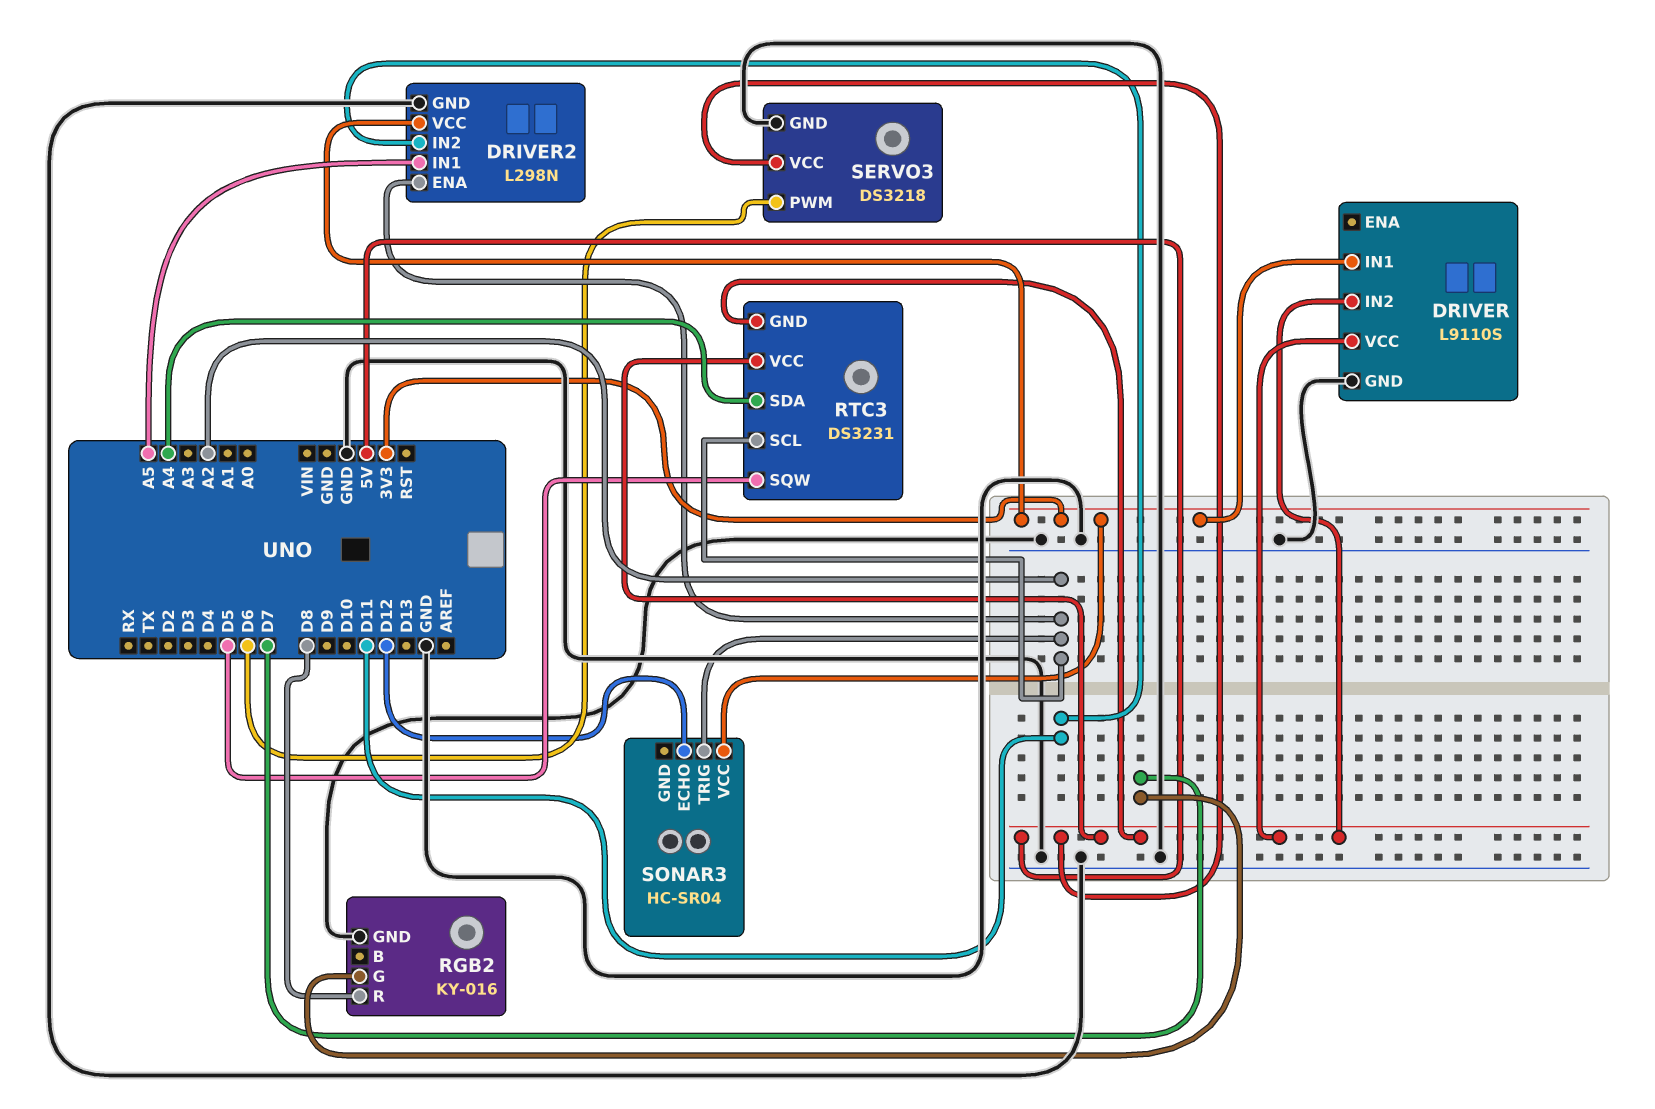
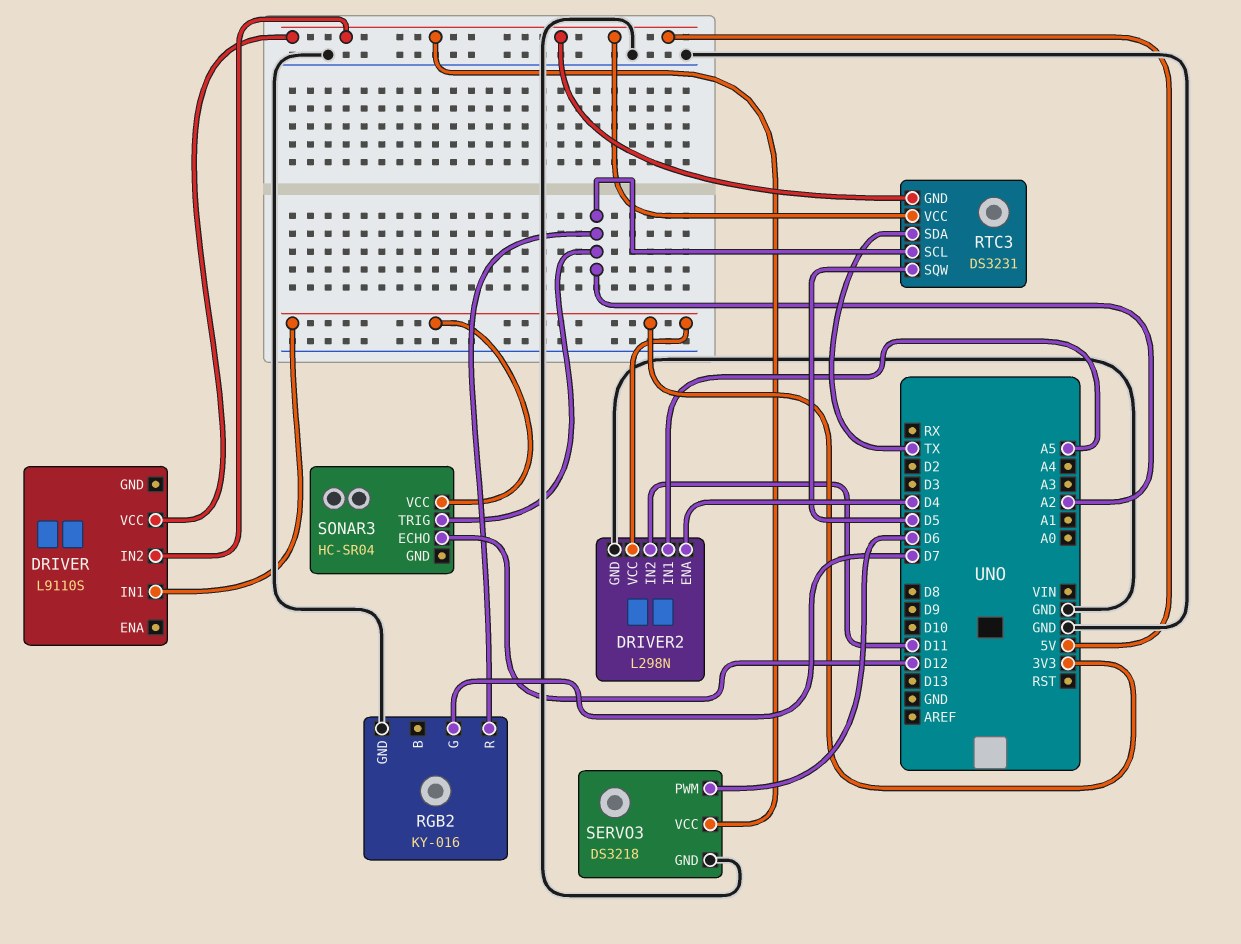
DRIVER pin GND: GND -> none
DRIVER2 pin ENA: A2 -> D4
RGB2 pin R: D8 -> A2
RTC3 pin SDA: A4 -> TX

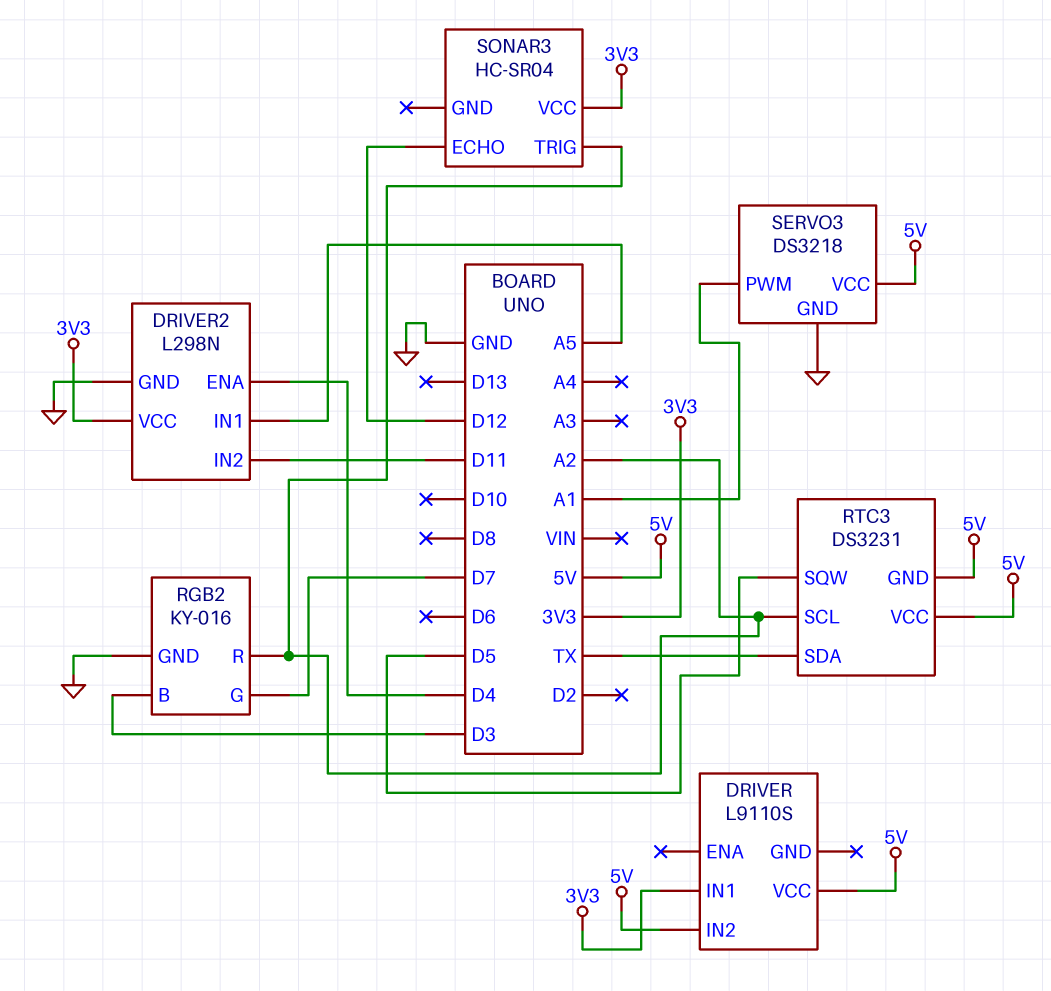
RGB2 pin B: none -> D3
SERVO3 pin PWM: D6 -> A1

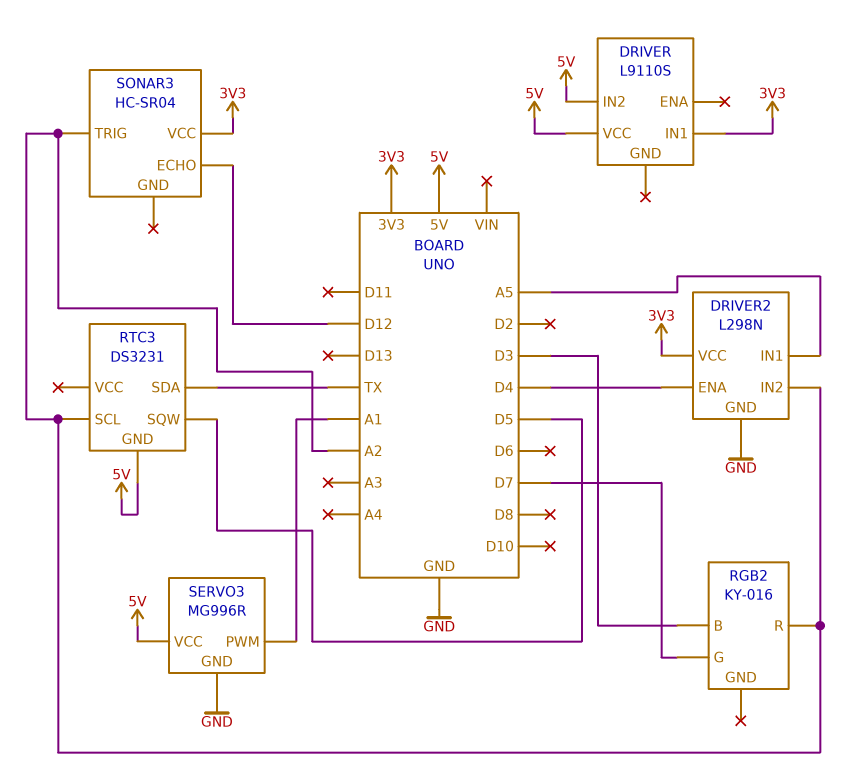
DRIVER2 pin IN2: D11 -> A2
RGB2 pin GND: GND -> none
RTC3 pin VCC: 5V -> none
SERVO3: DS3218 -> MG996R

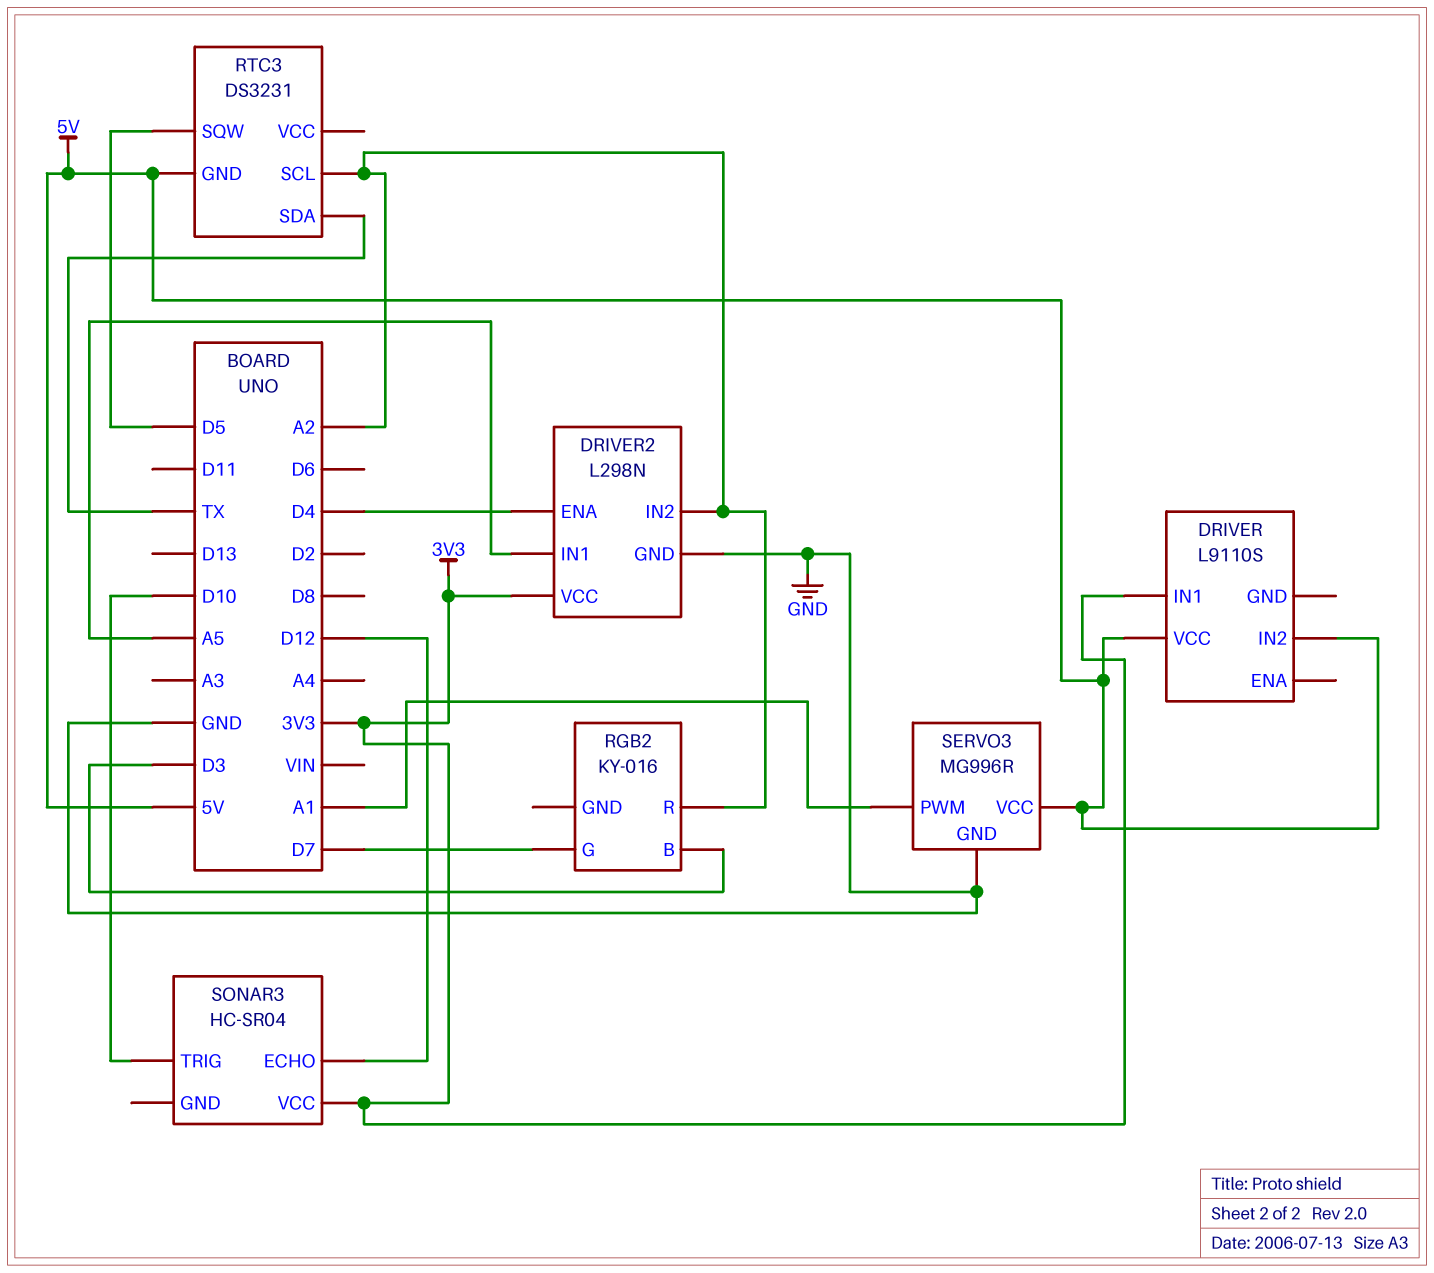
SONAR3 pin TRIG: A2 -> D10

